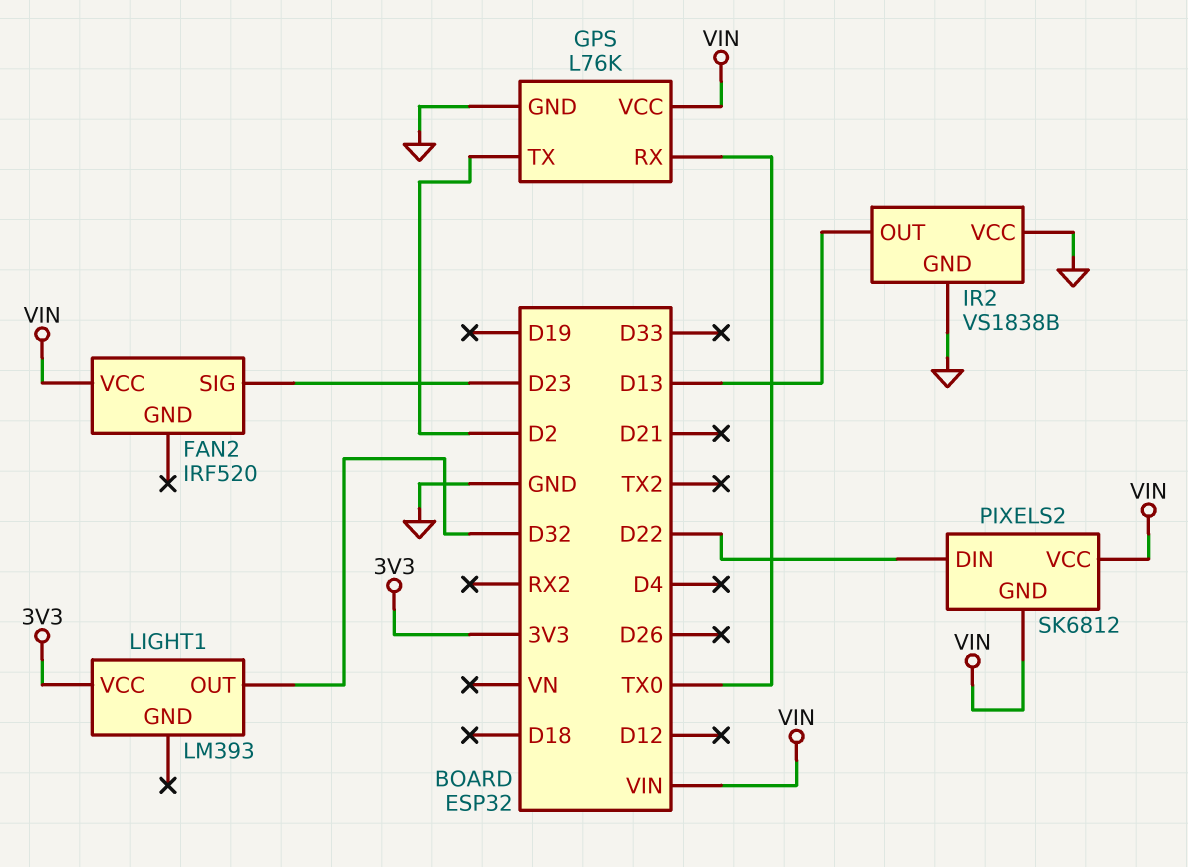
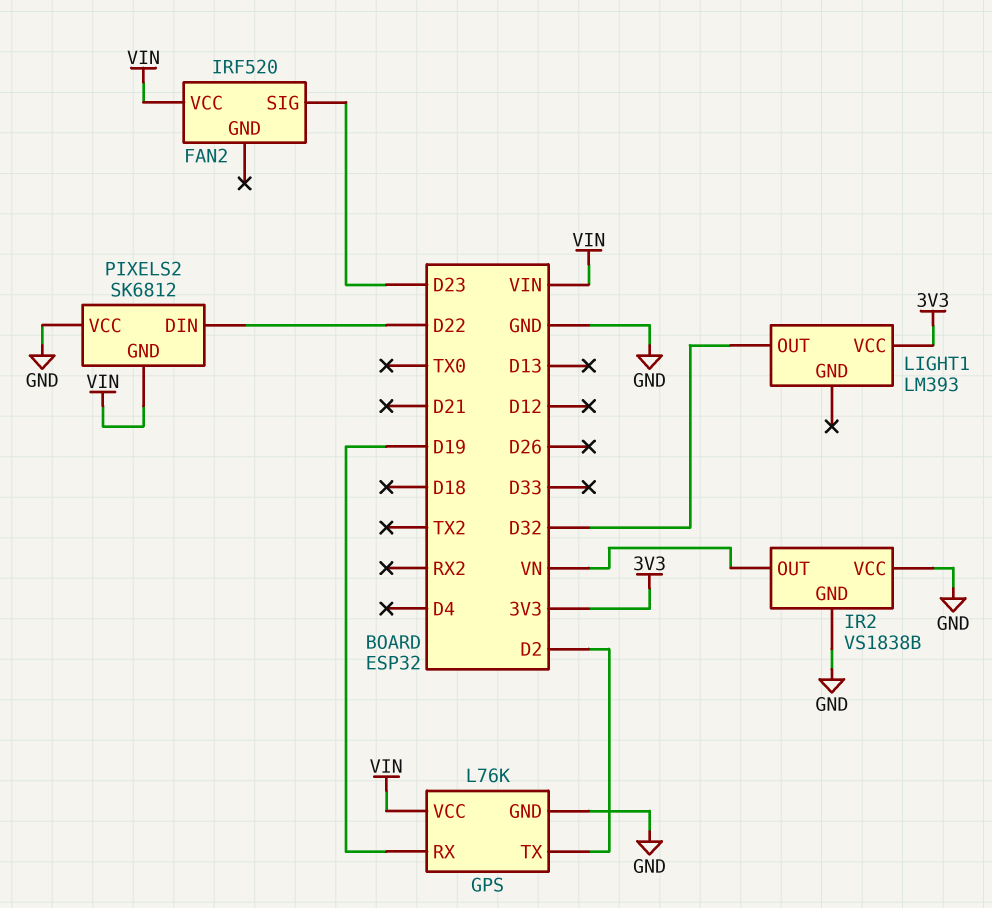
GPS pin RX: TX0 -> D19
IR2 pin OUT: D13 -> VN
PIXELS2 pin VCC: VIN -> GND

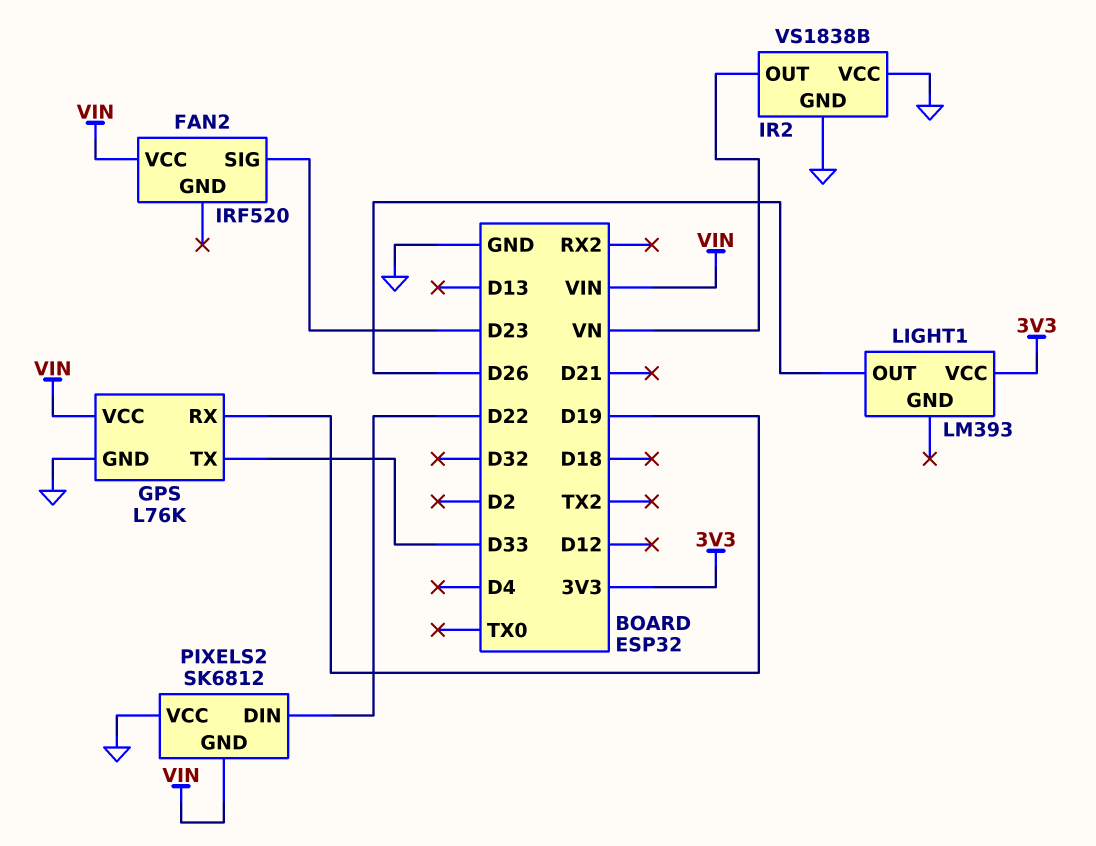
GPS pin TX: D2 -> D33
LIGHT1 pin OUT: D32 -> D26

